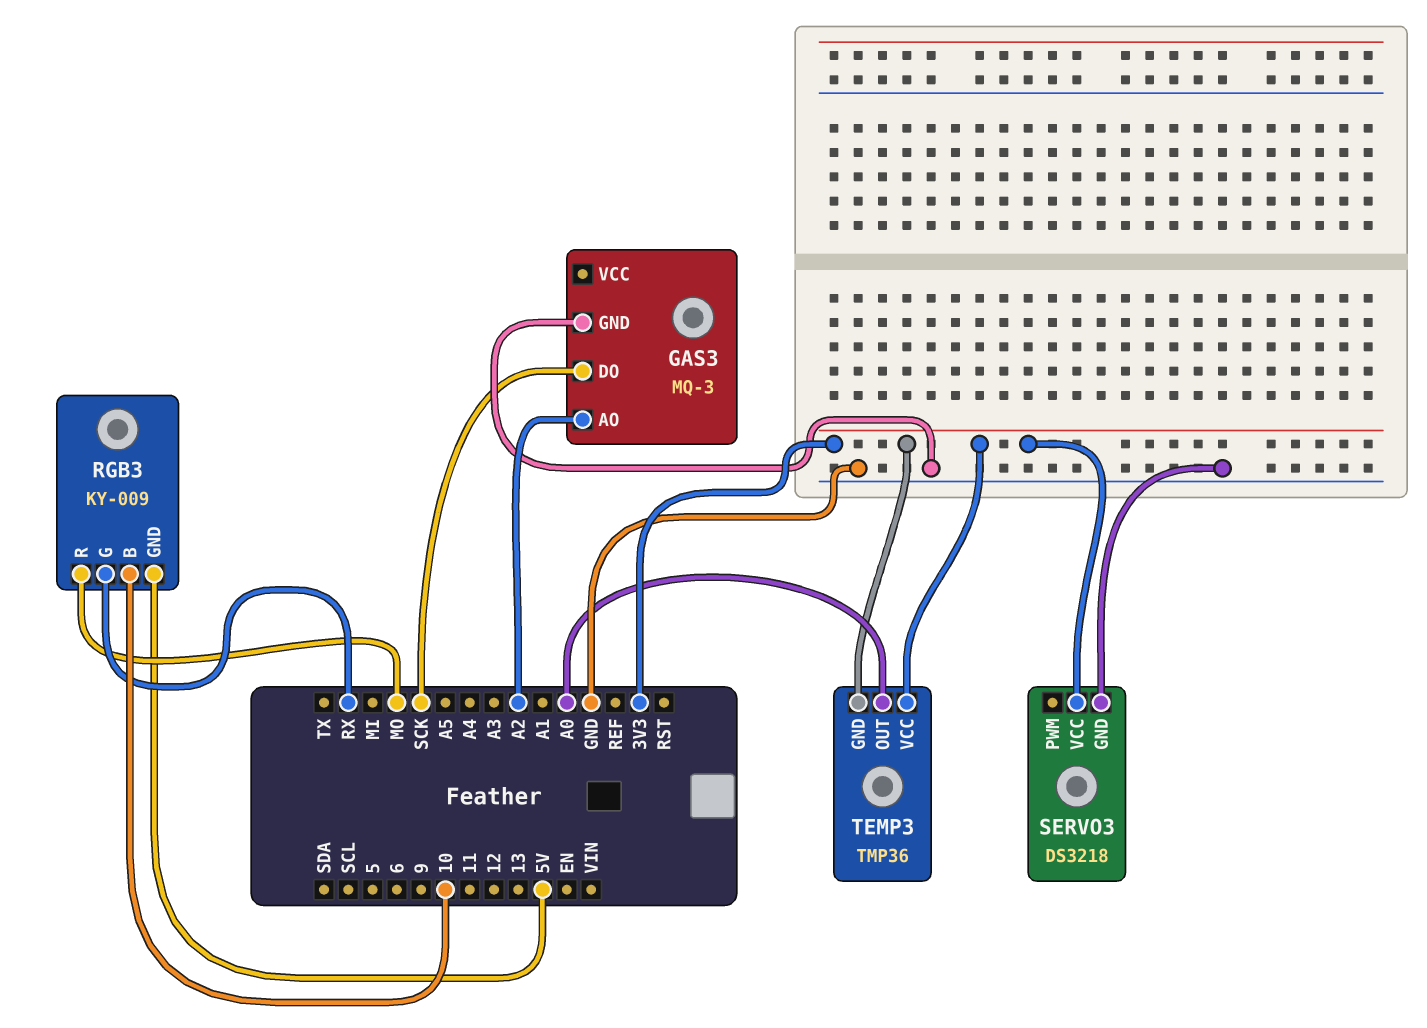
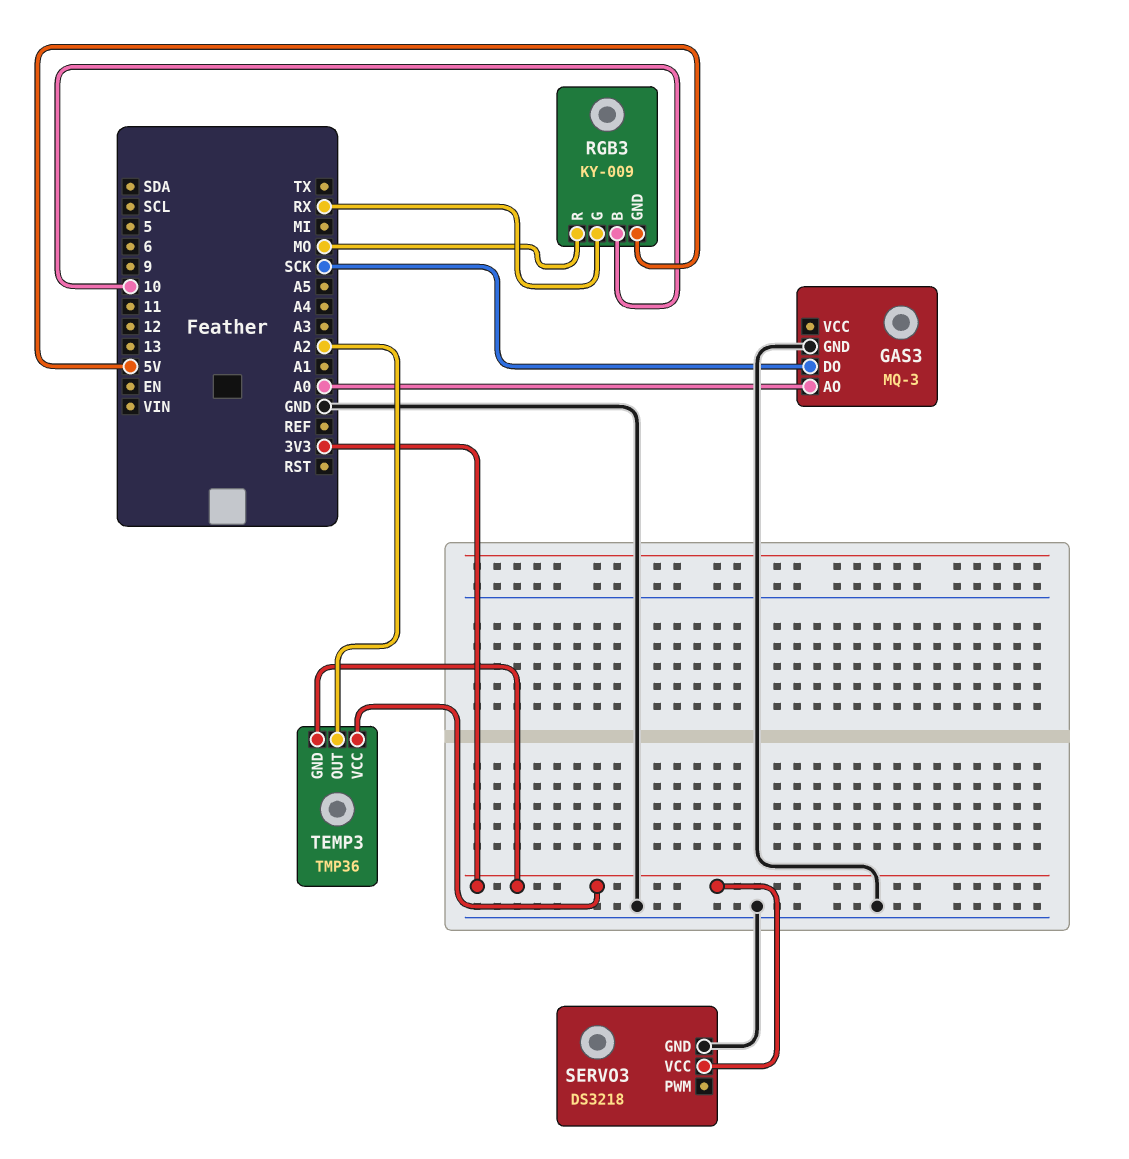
GAS3 pin AO: A2 -> A0
TEMP3 pin OUT: A0 -> A2

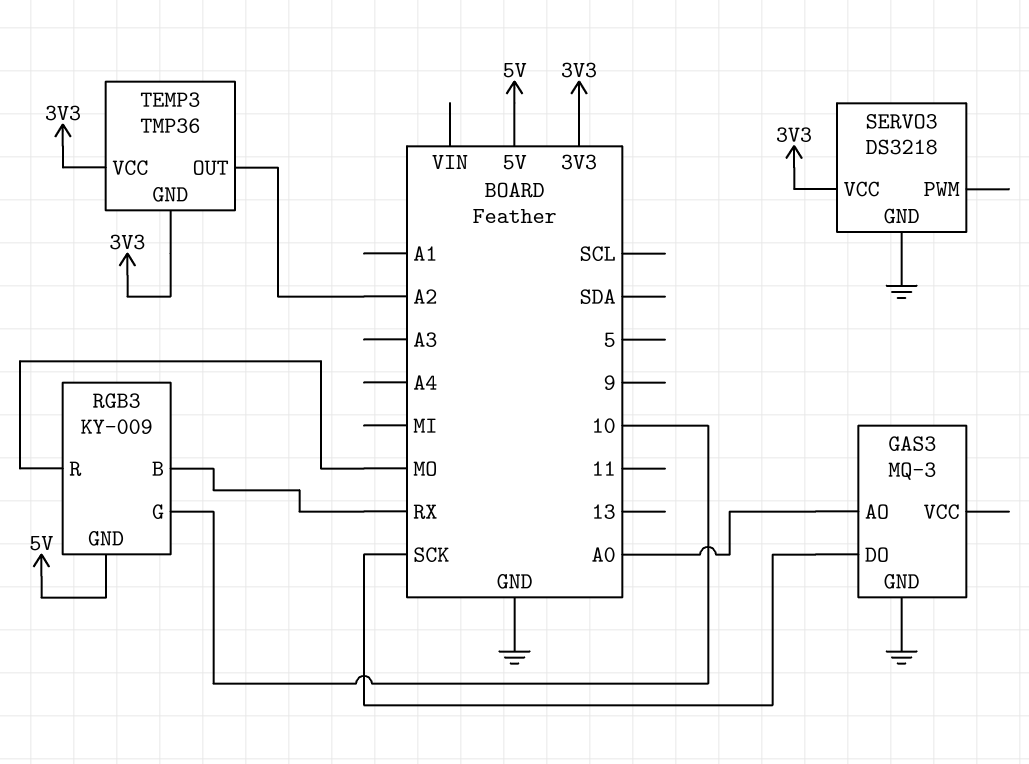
RGB3 pin B: 10 -> RX
RGB3 pin G: RX -> 10

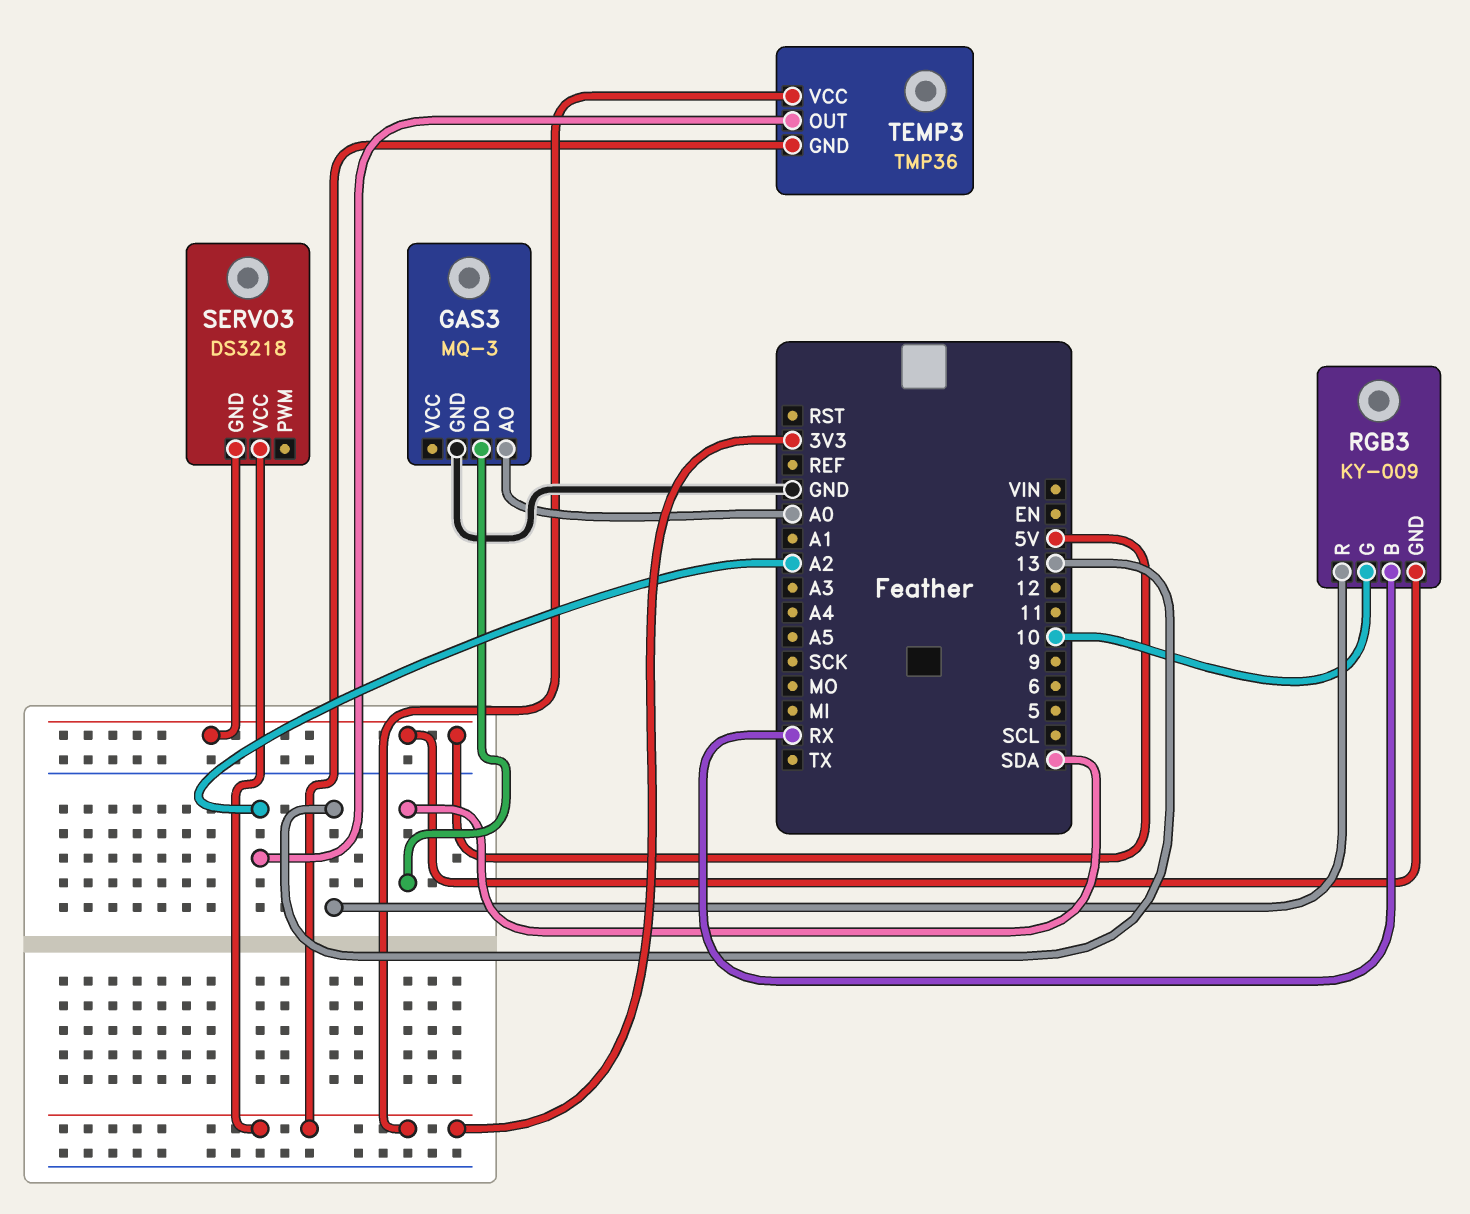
GAS3 pin DO: SCK -> SDA
RGB3 pin R: MO -> 13
SERVO3 pin GND: GND -> 5V

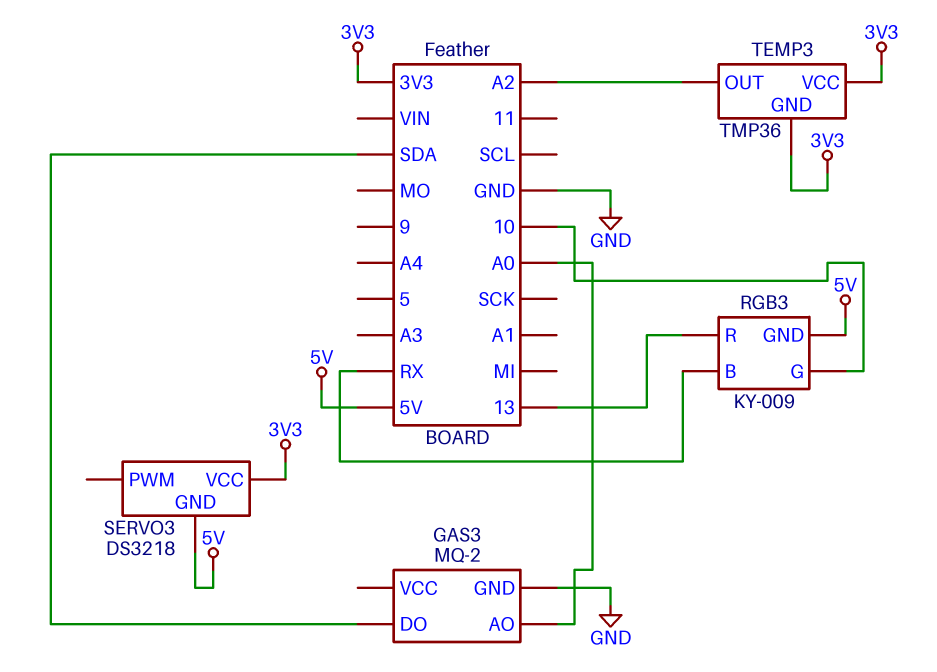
GAS3: MQ-3 -> MQ-2

